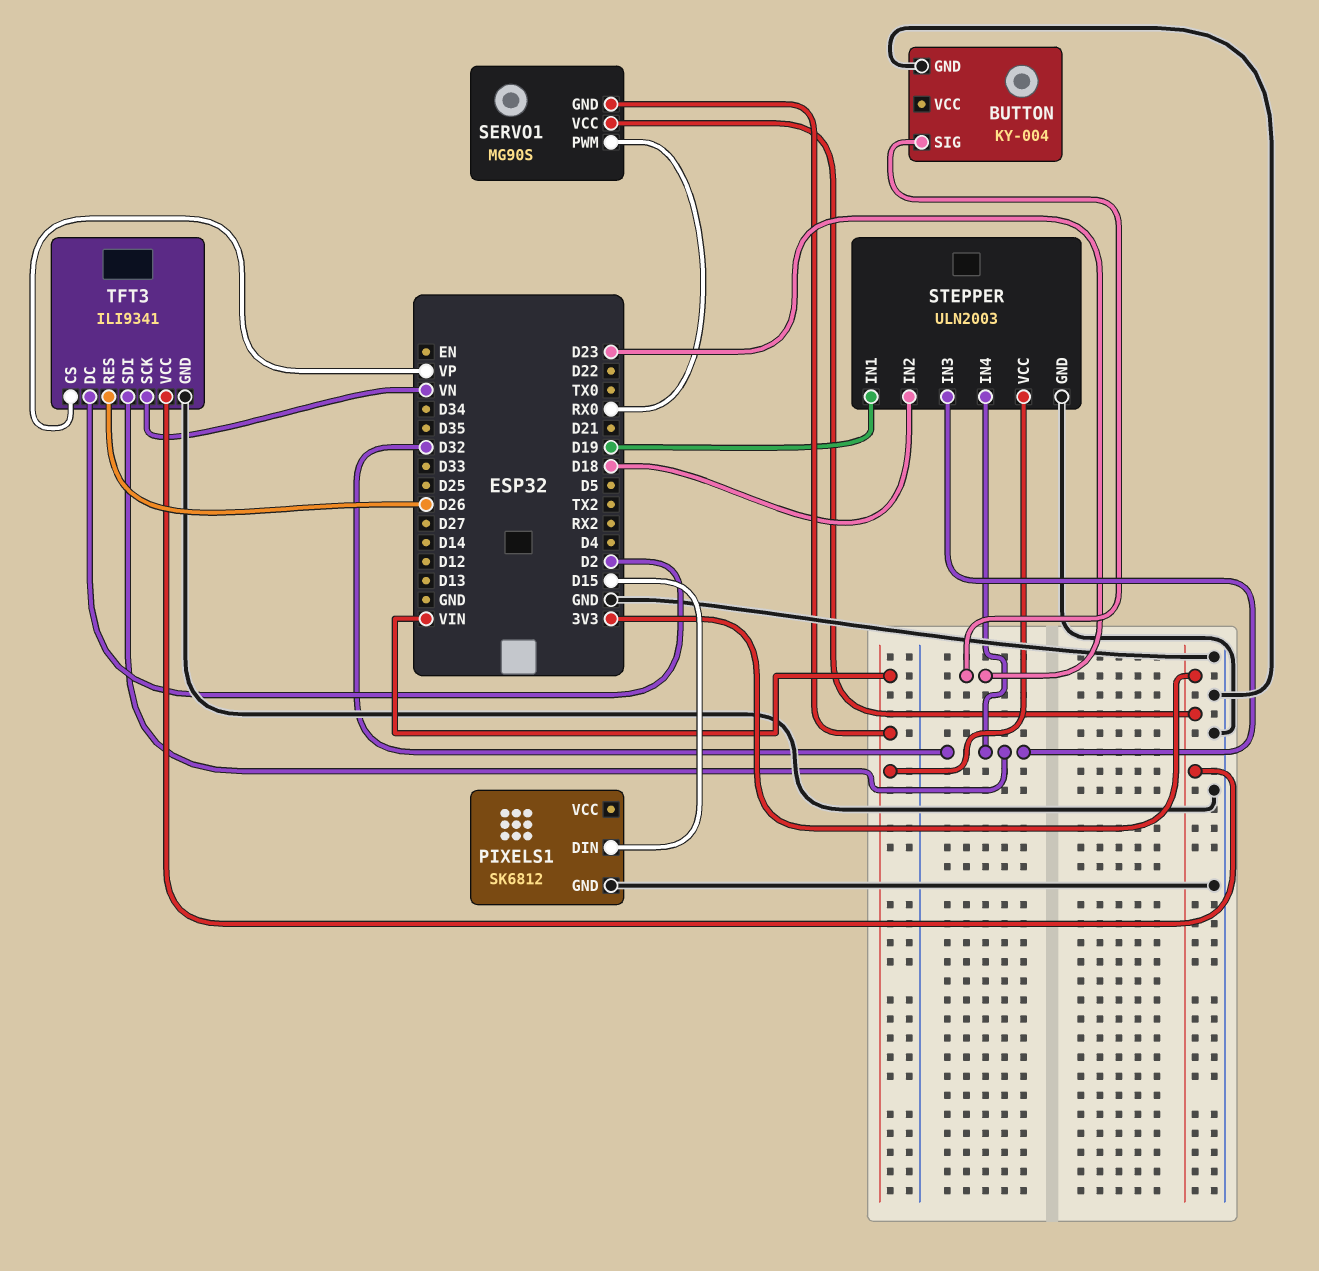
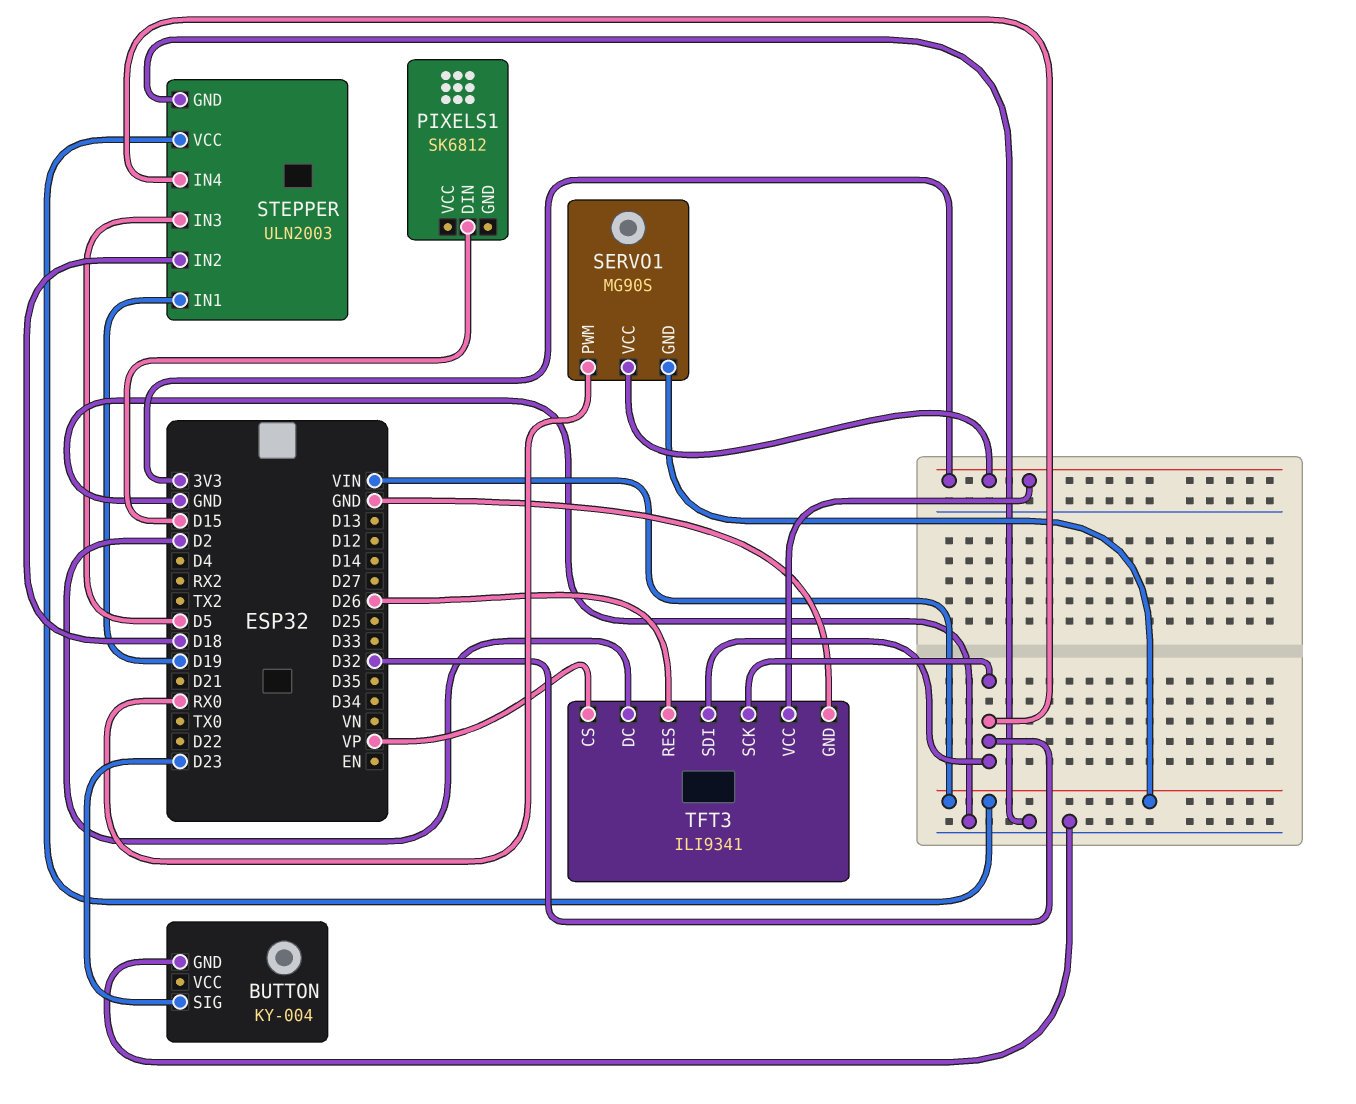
PIXELS1 pin GND: GND -> none
STEPPER pin IN3: D32 -> D5
TFT3 pin SCK: VN -> D32

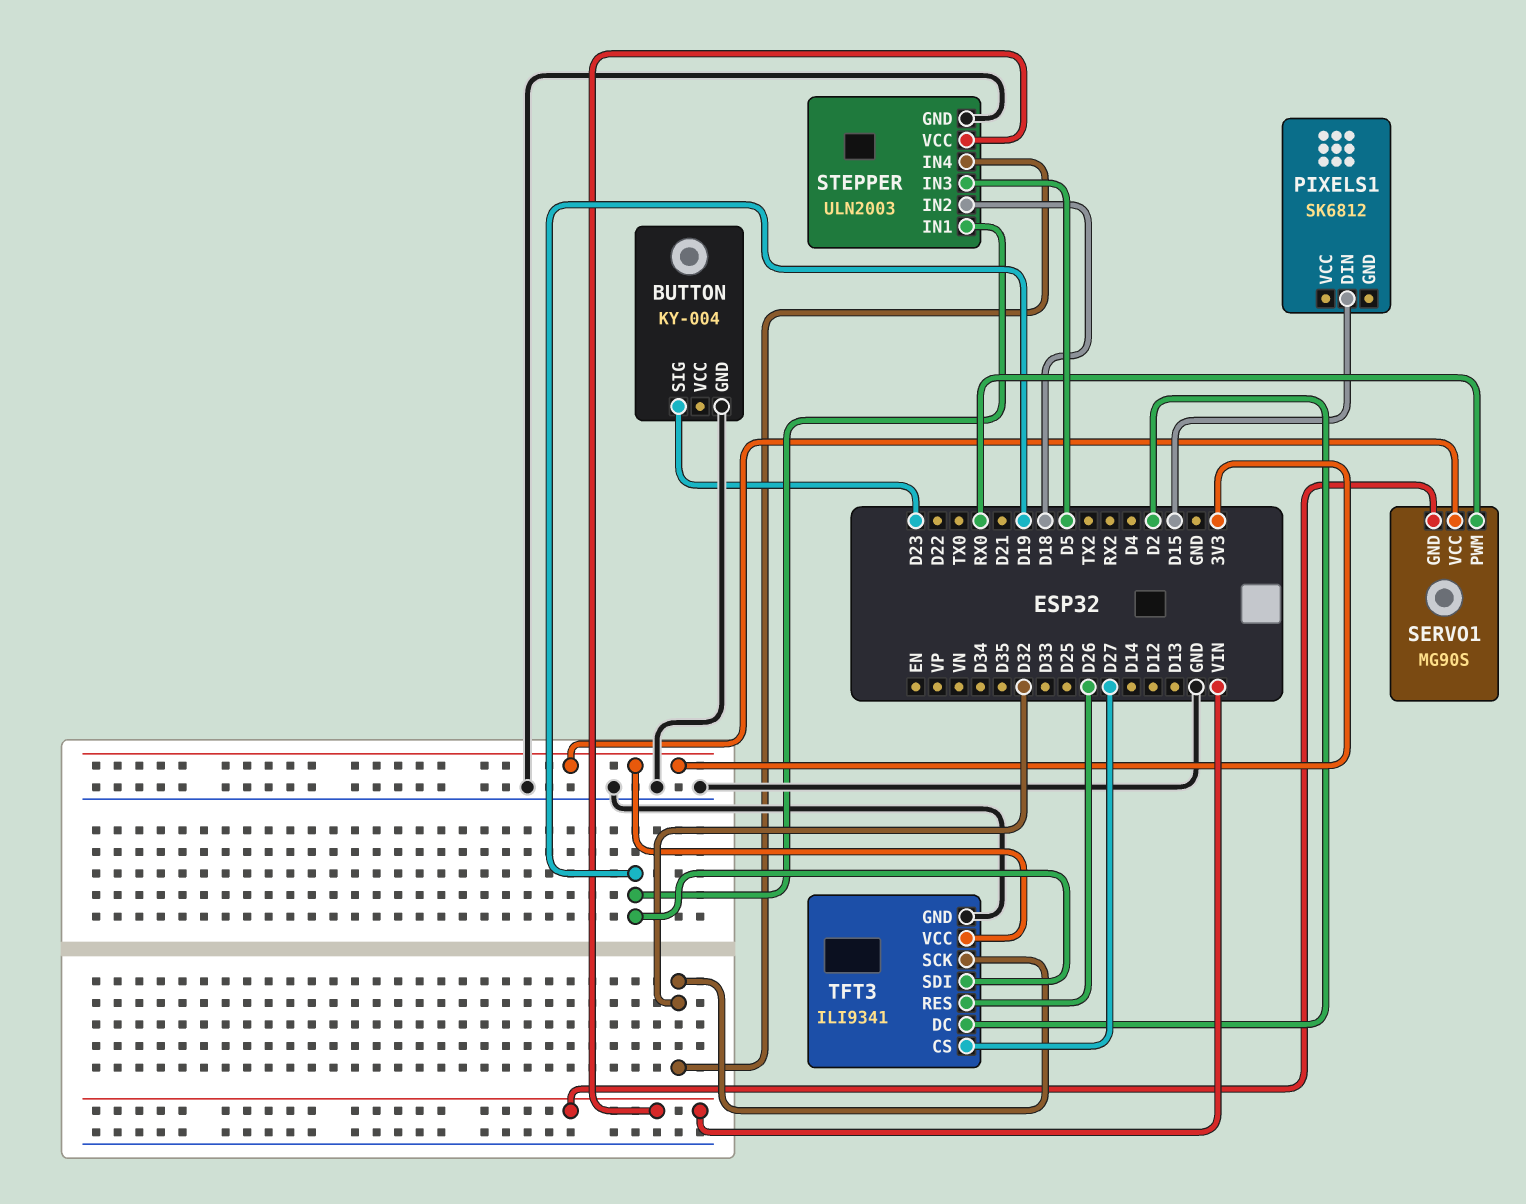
TFT3 pin CS: VP -> D27
TFT3 pin SDI: D32 -> D19

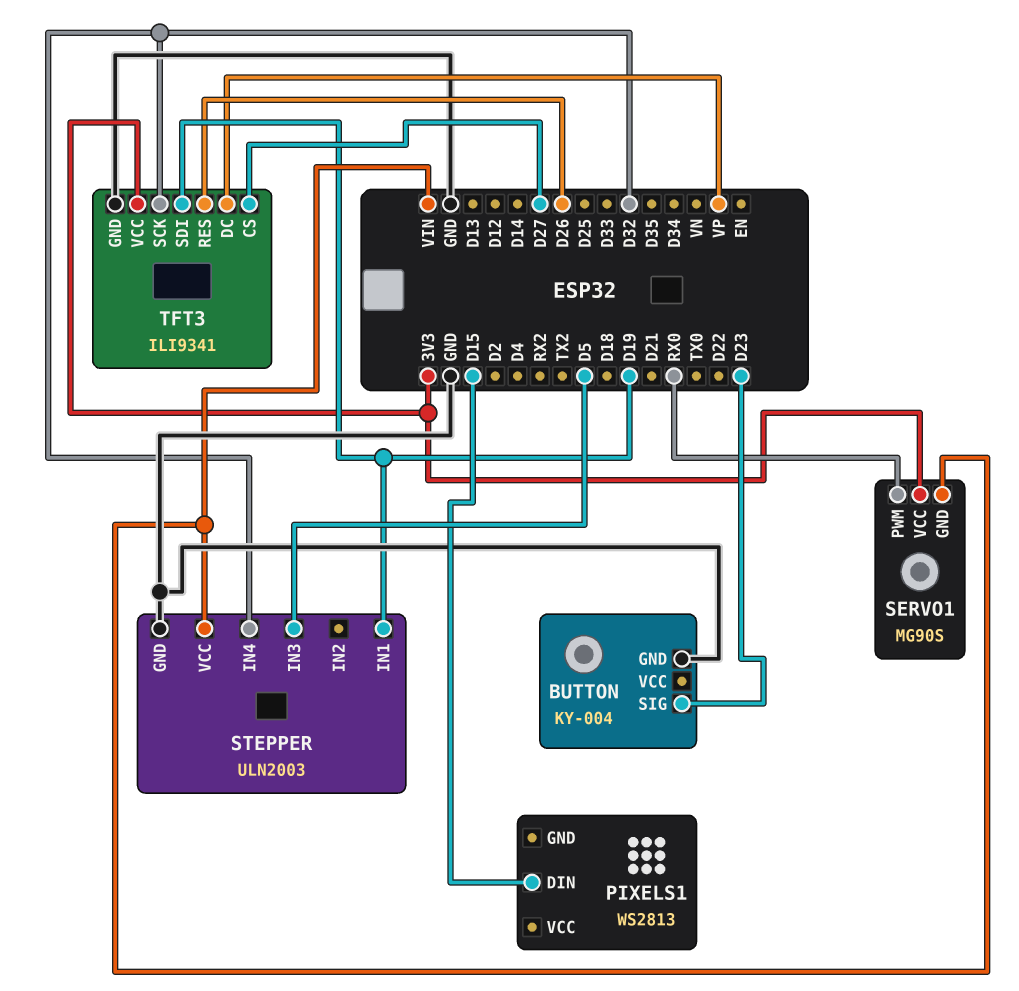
PIXELS1: SK6812 -> WS2813
STEPPER pin IN2: D18 -> none
TFT3 pin DC: D2 -> VP

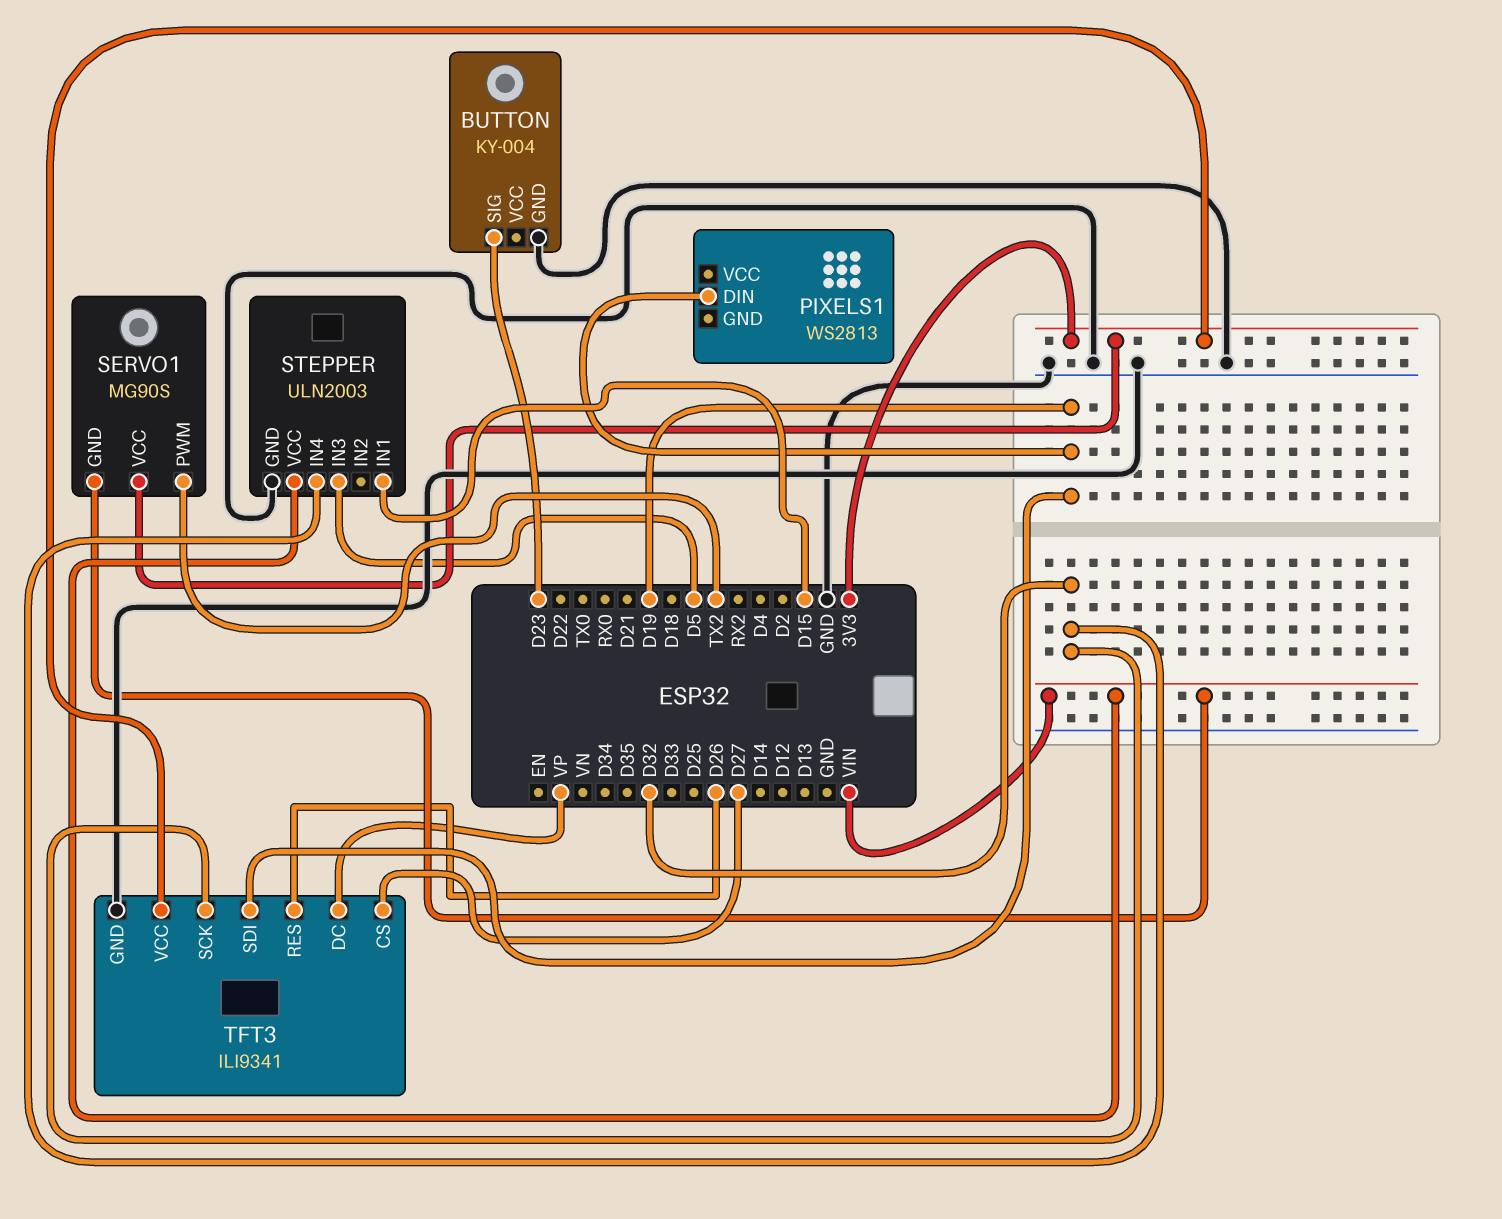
PIXELS1 pin DIN: D15 -> D19
SERVO1 pin PWM: RX0 -> TX2
STEPPER pin IN1: D19 -> D15

